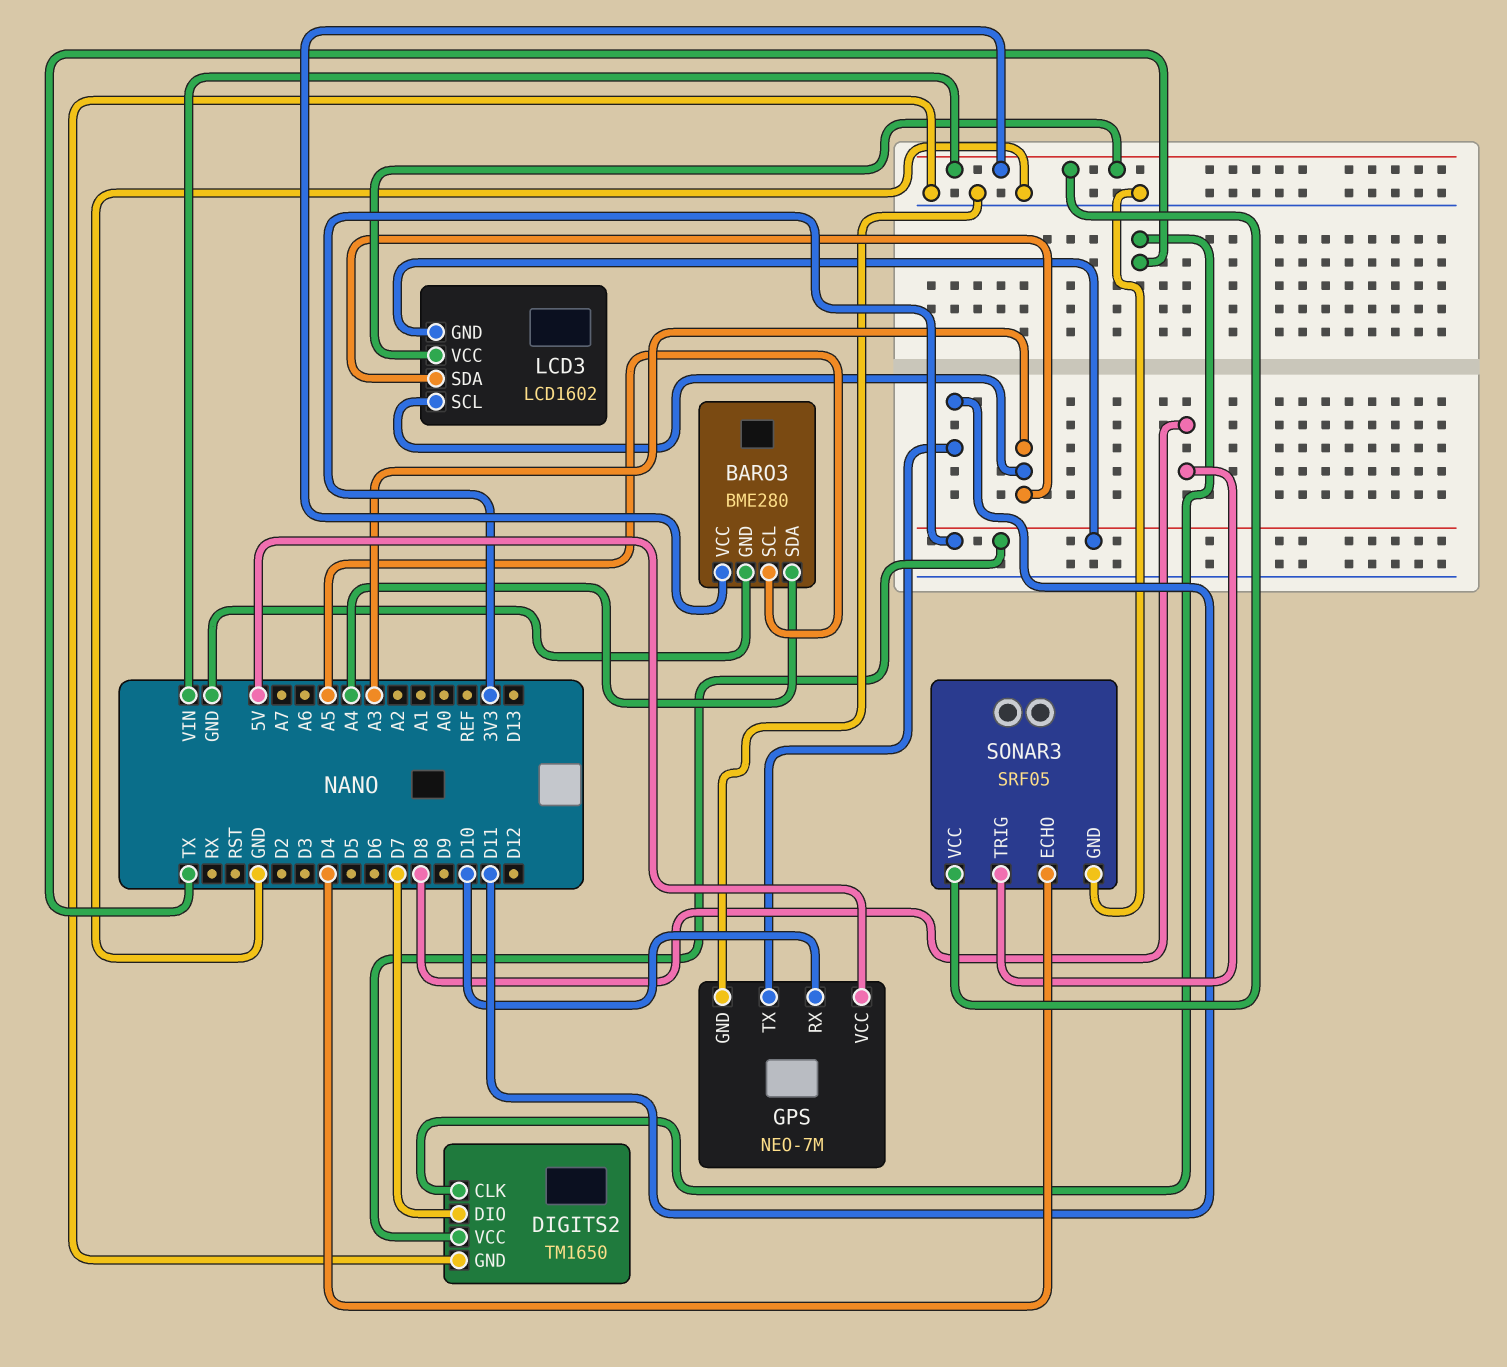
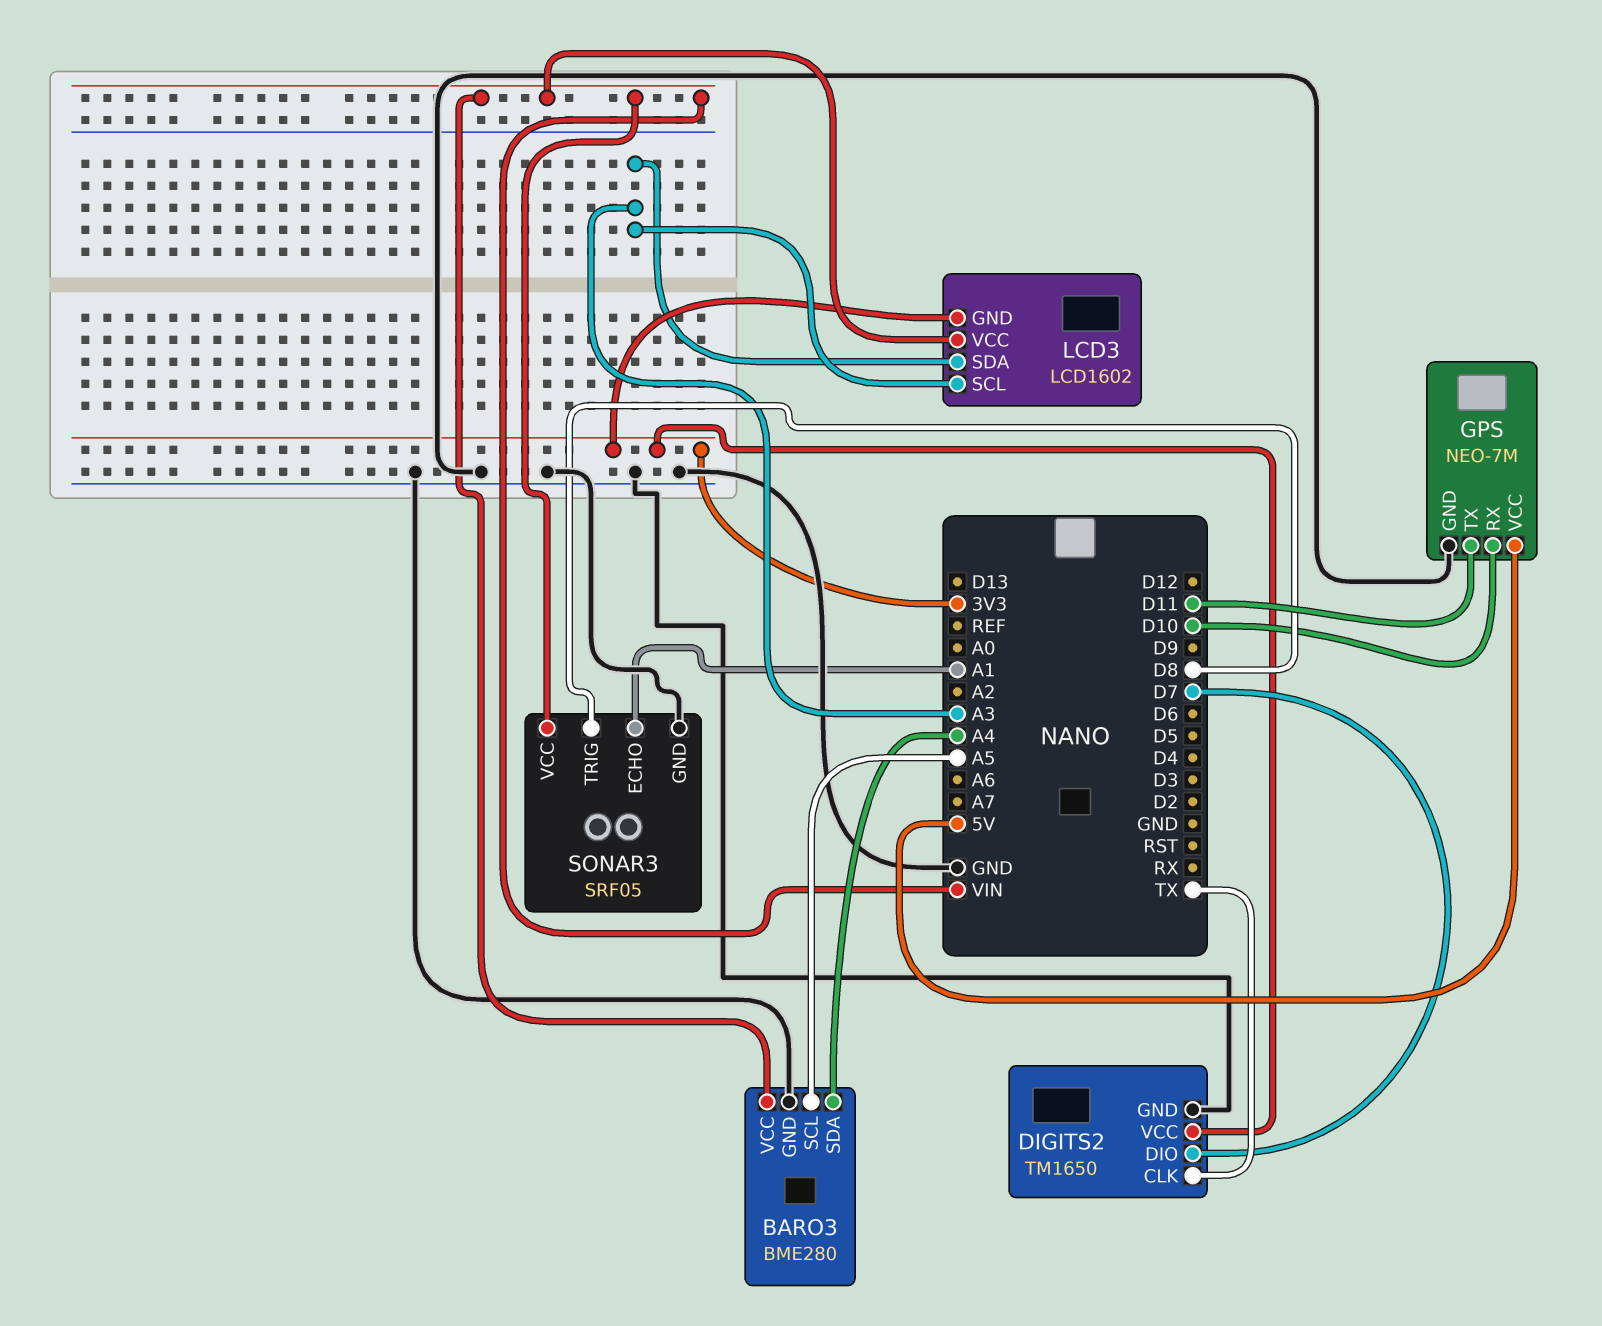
SONAR3 pin ECHO: D4 -> A1

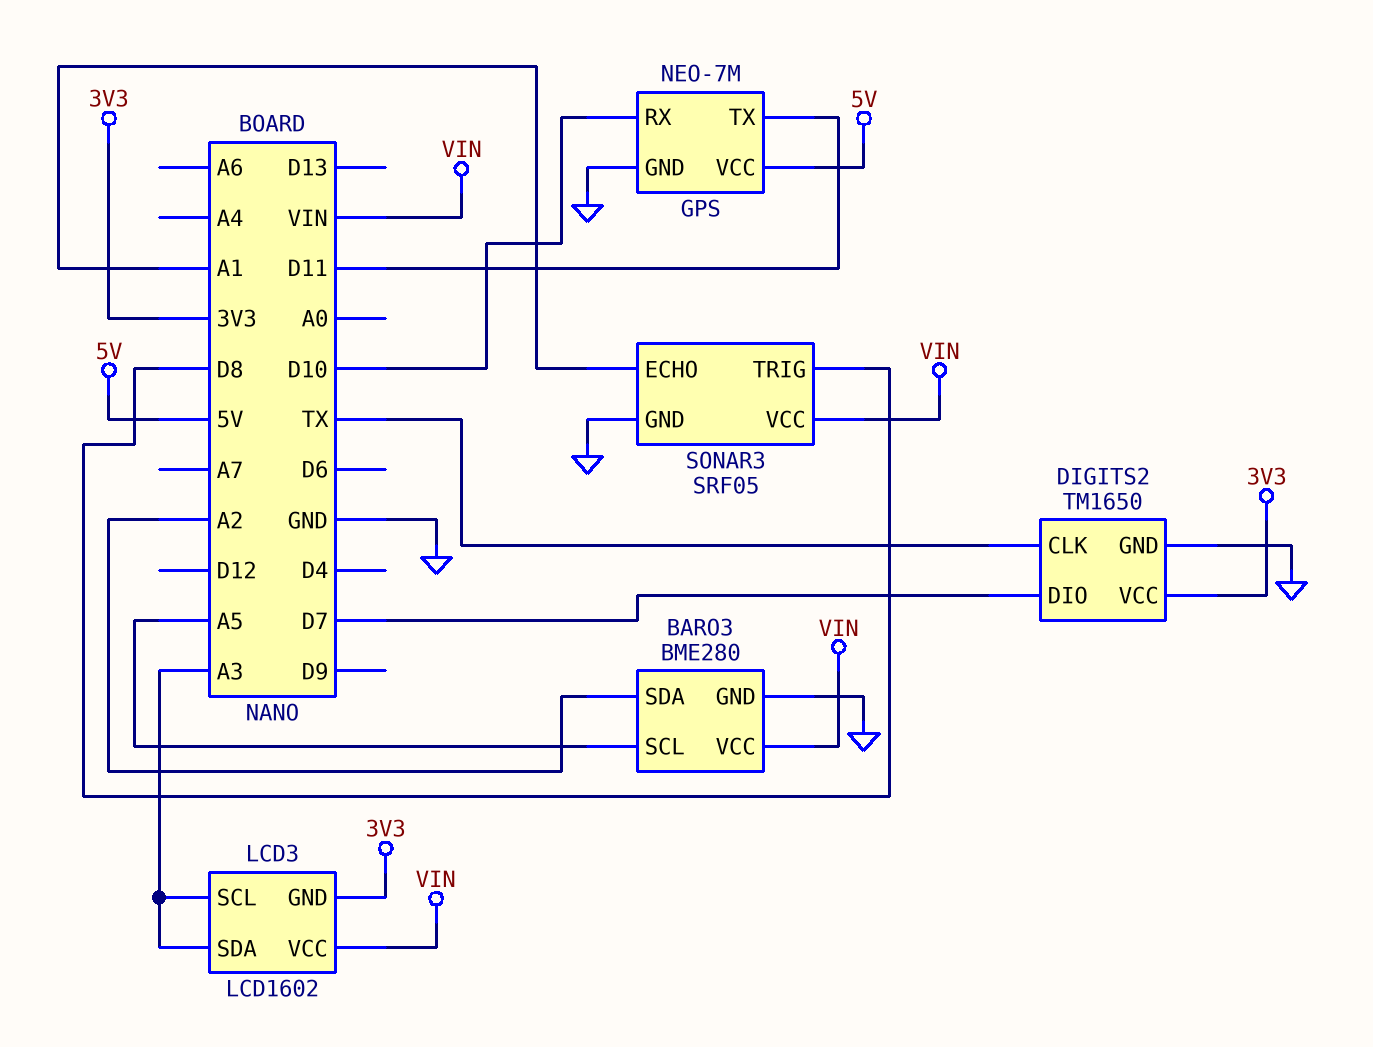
BARO3 pin SDA: A4 -> A2

